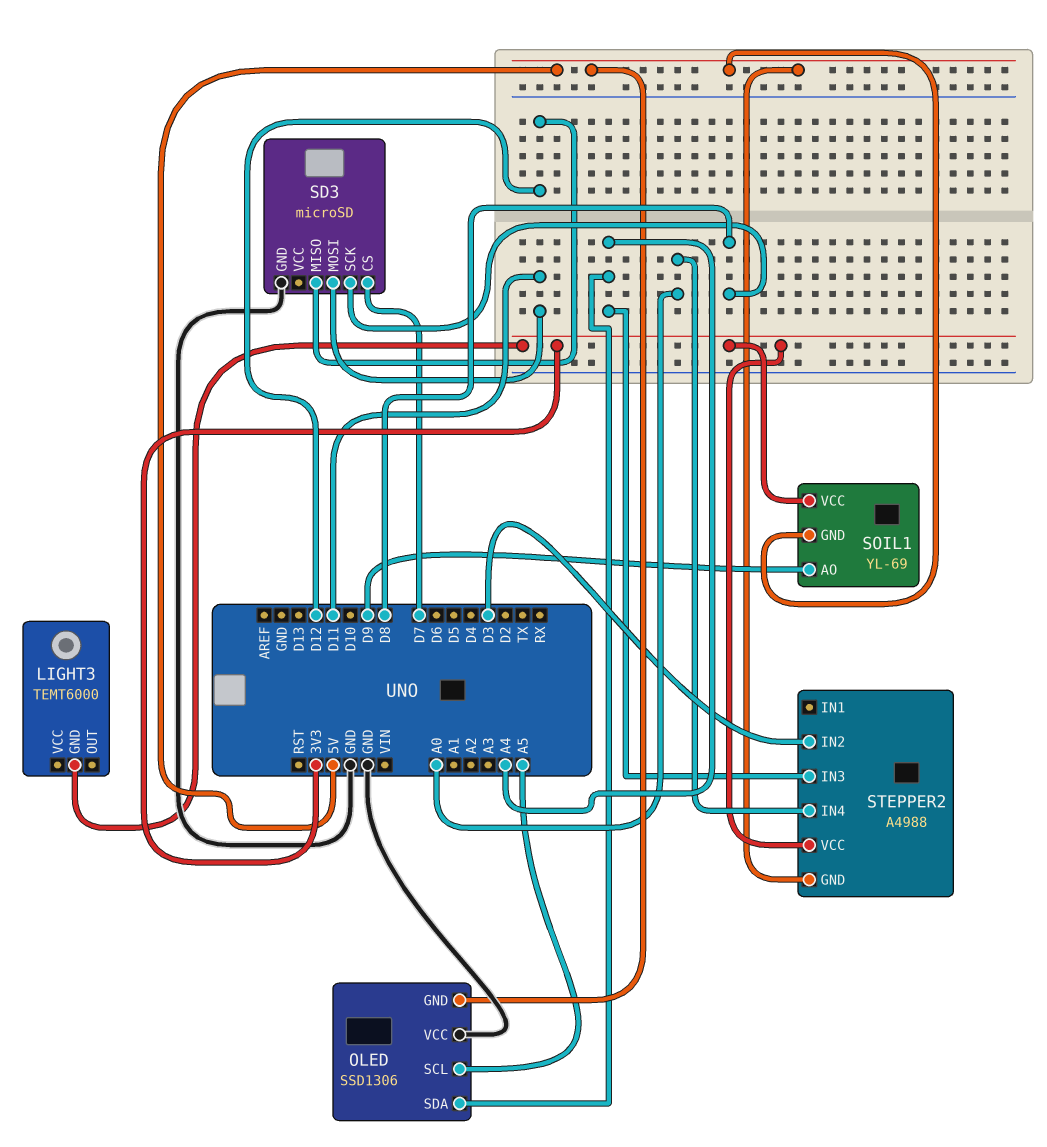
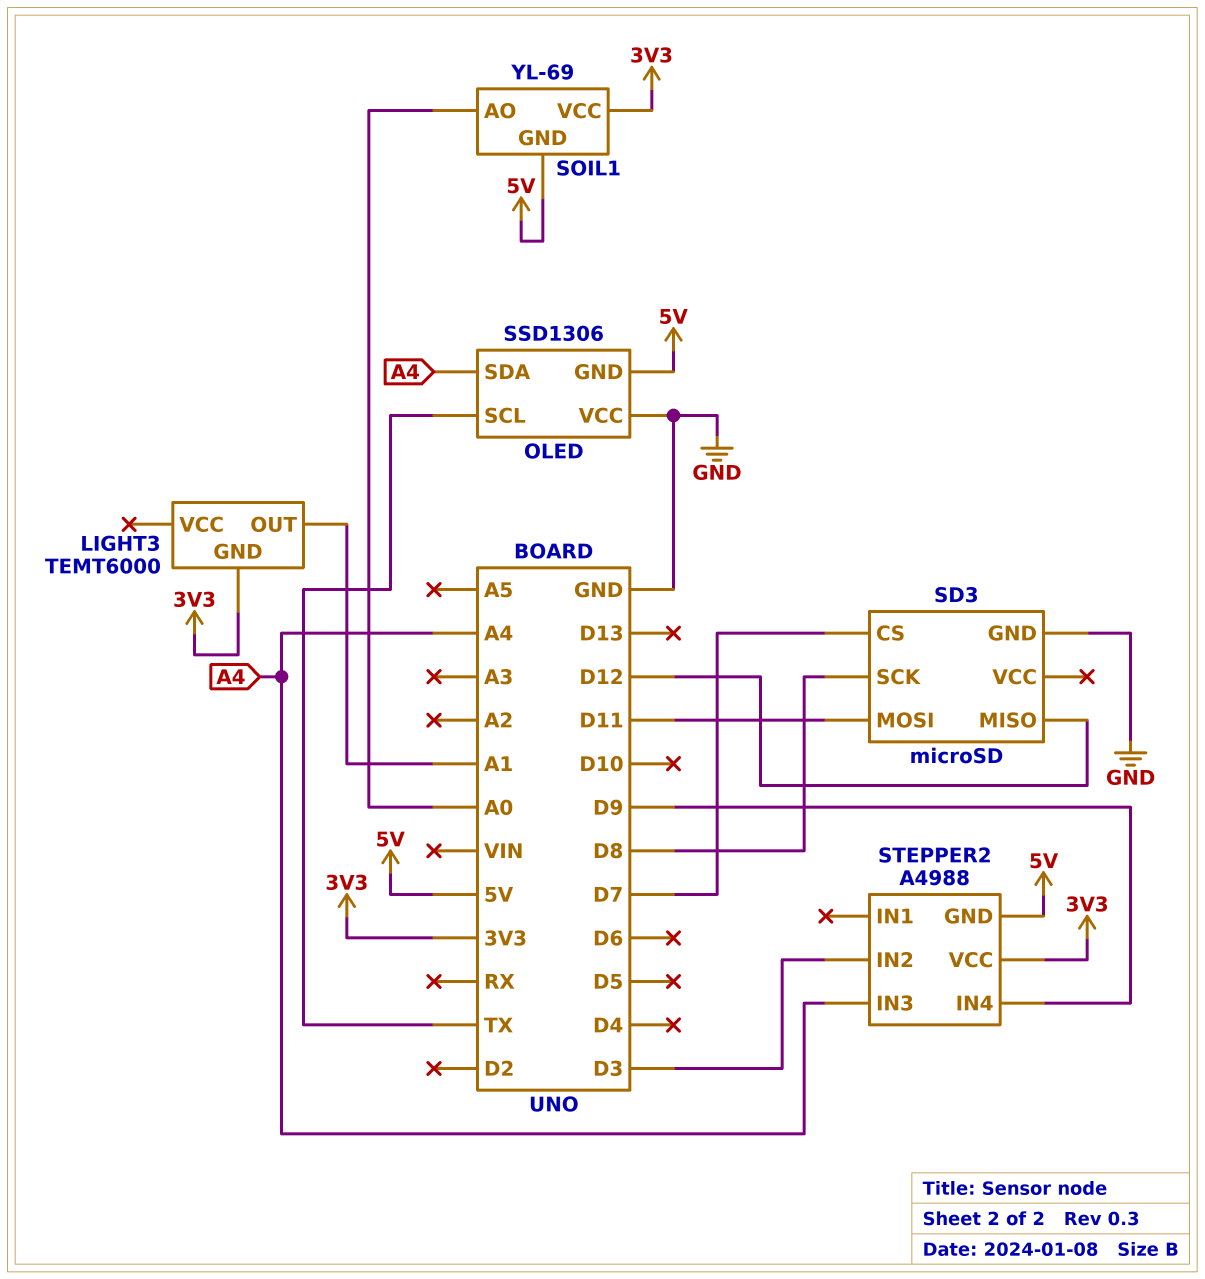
LIGHT3 pin OUT: none -> A1
OLED pin SCL: A5 -> TX
SOIL1 pin AO: D9 -> A0
STEPPER2 pin IN4: A0 -> D9

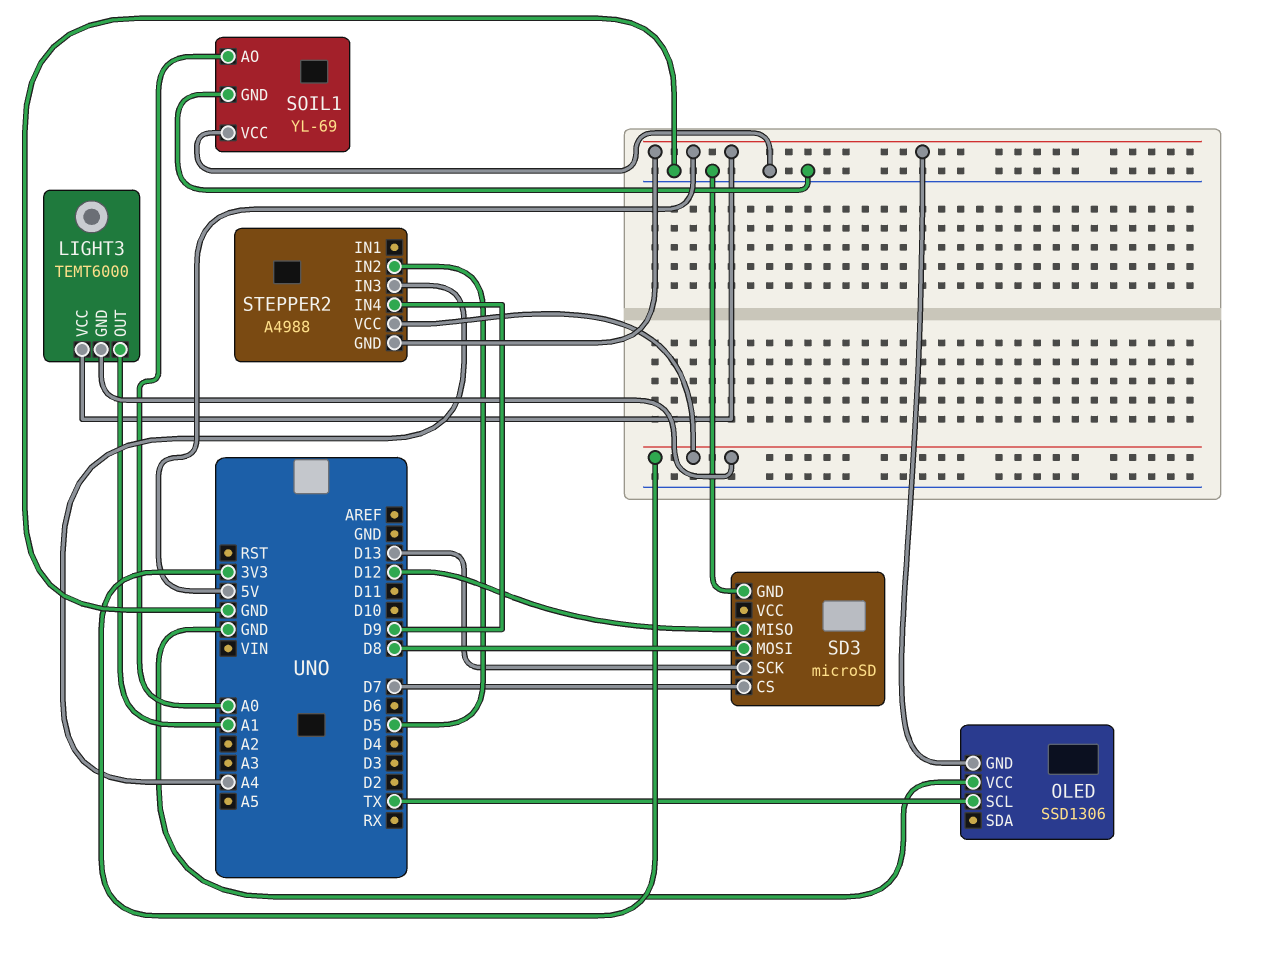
LIGHT3 pin VCC: none -> 5V
OLED pin SDA: A4 -> none
SD3 pin MOSI: D11 -> D8
SD3 pin SCK: D8 -> D13
SOIL1 pin GND: 5V -> GND
SOIL1 pin VCC: 3V3 -> GND
STEPPER2 pin IN2: D3 -> D5

